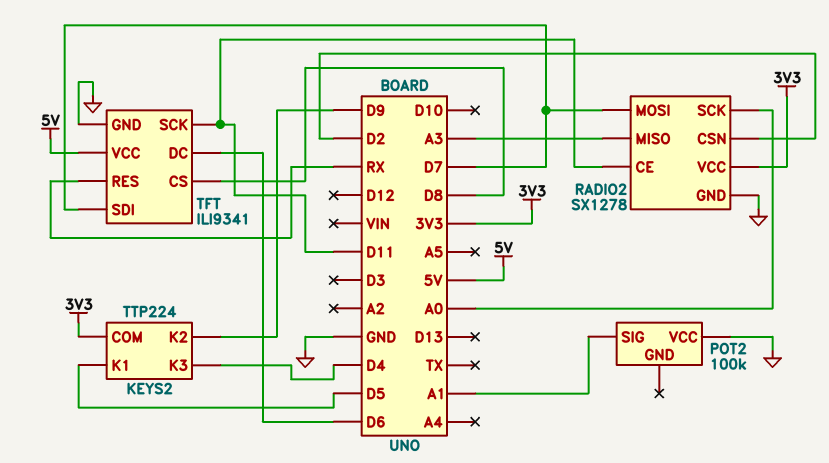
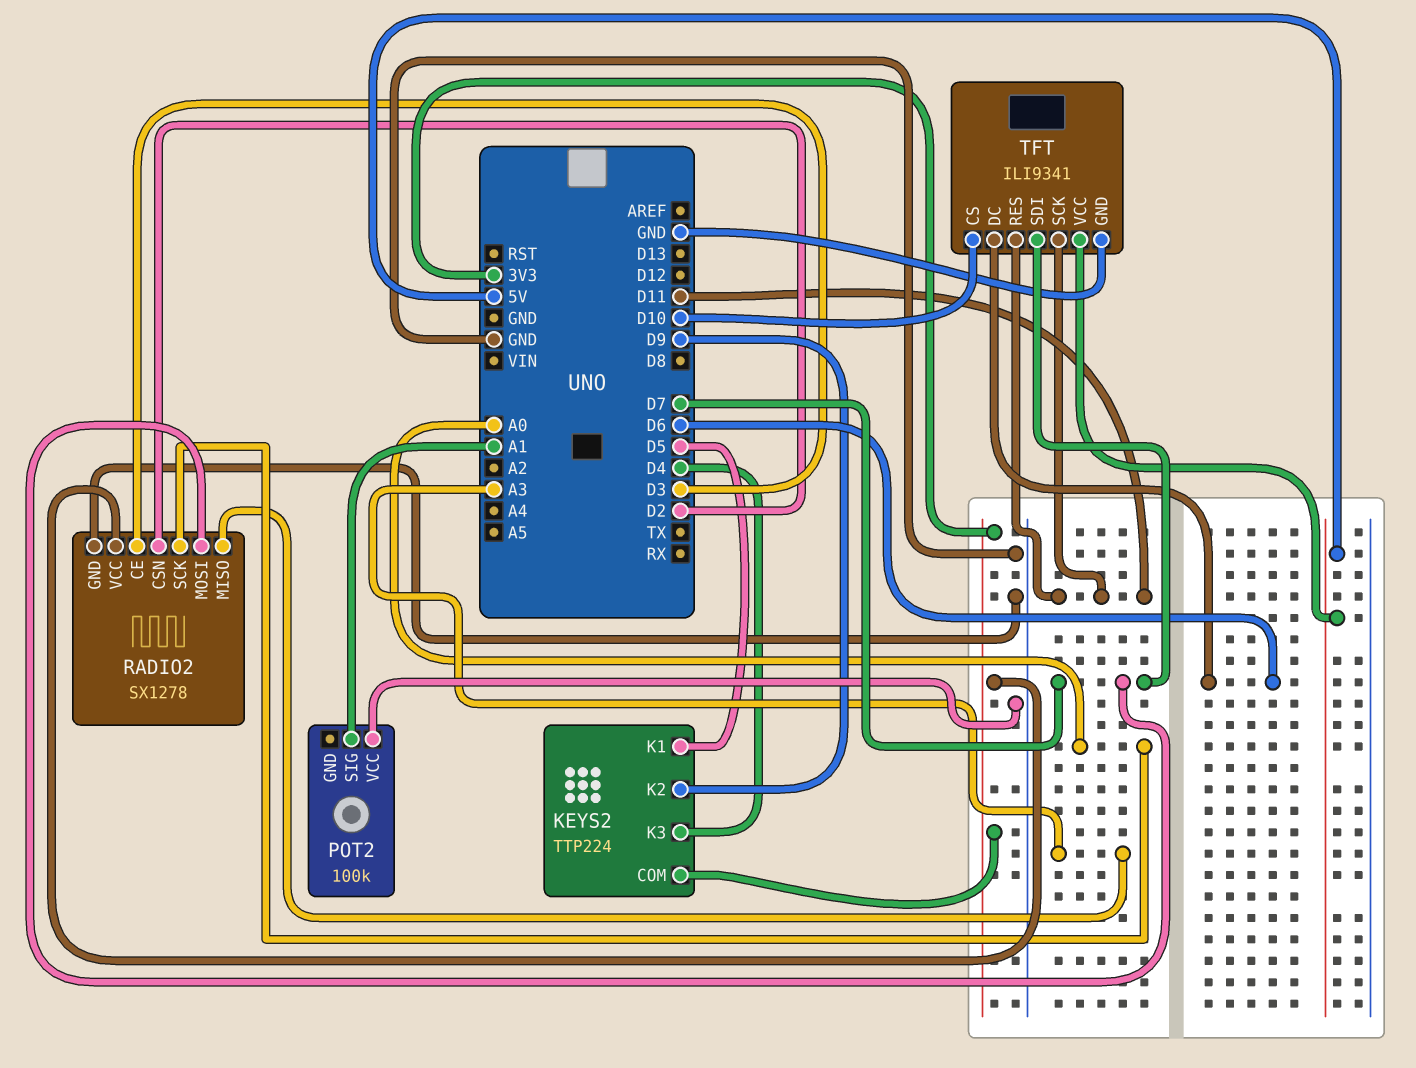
RADIO2 pin CE: D11 -> D3
TFT pin CS: D8 -> D10
TFT pin RES: RX -> D11

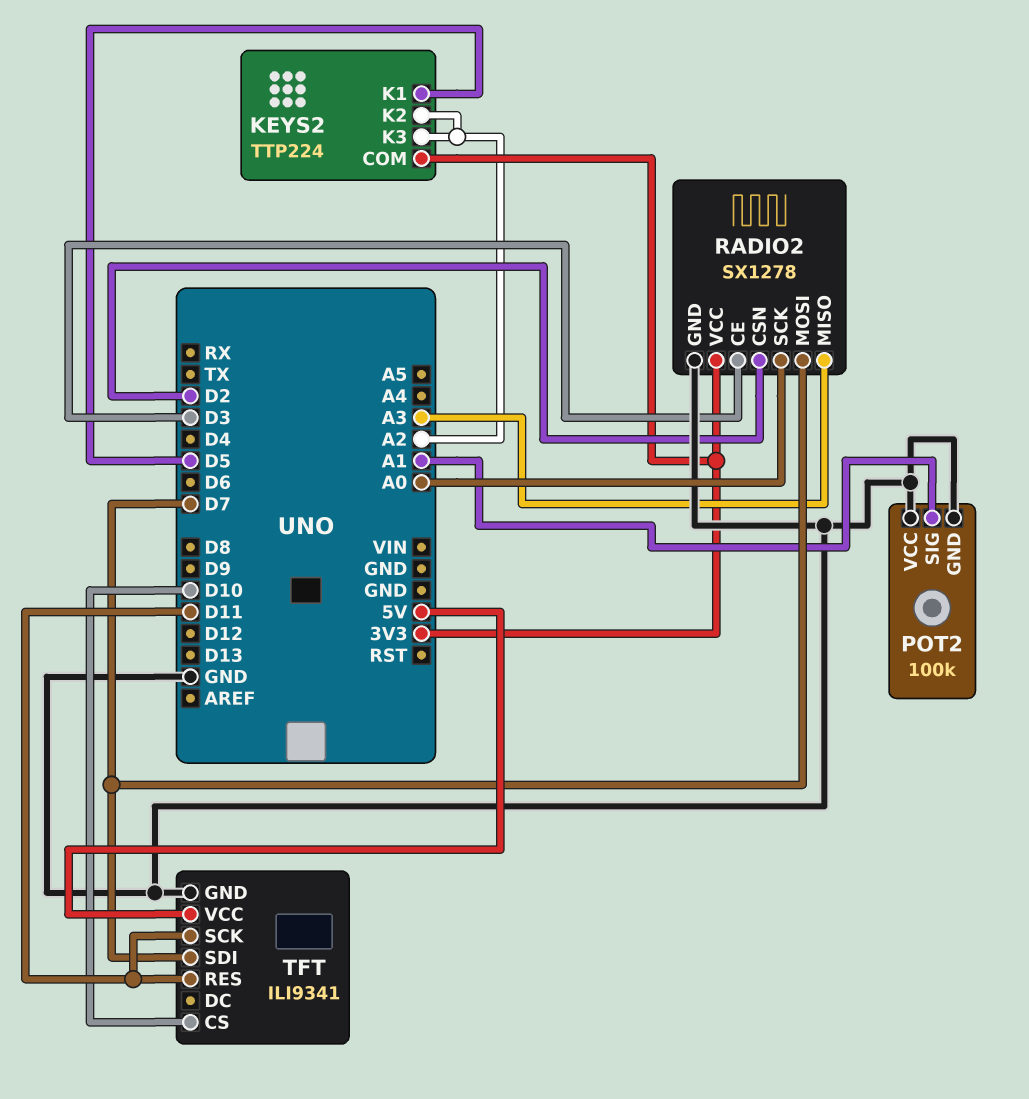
KEYS2 pin K2: D9 -> A2
KEYS2 pin K3: D4 -> A2
POT2 pin GND: none -> GND
TFT pin DC: D6 -> none

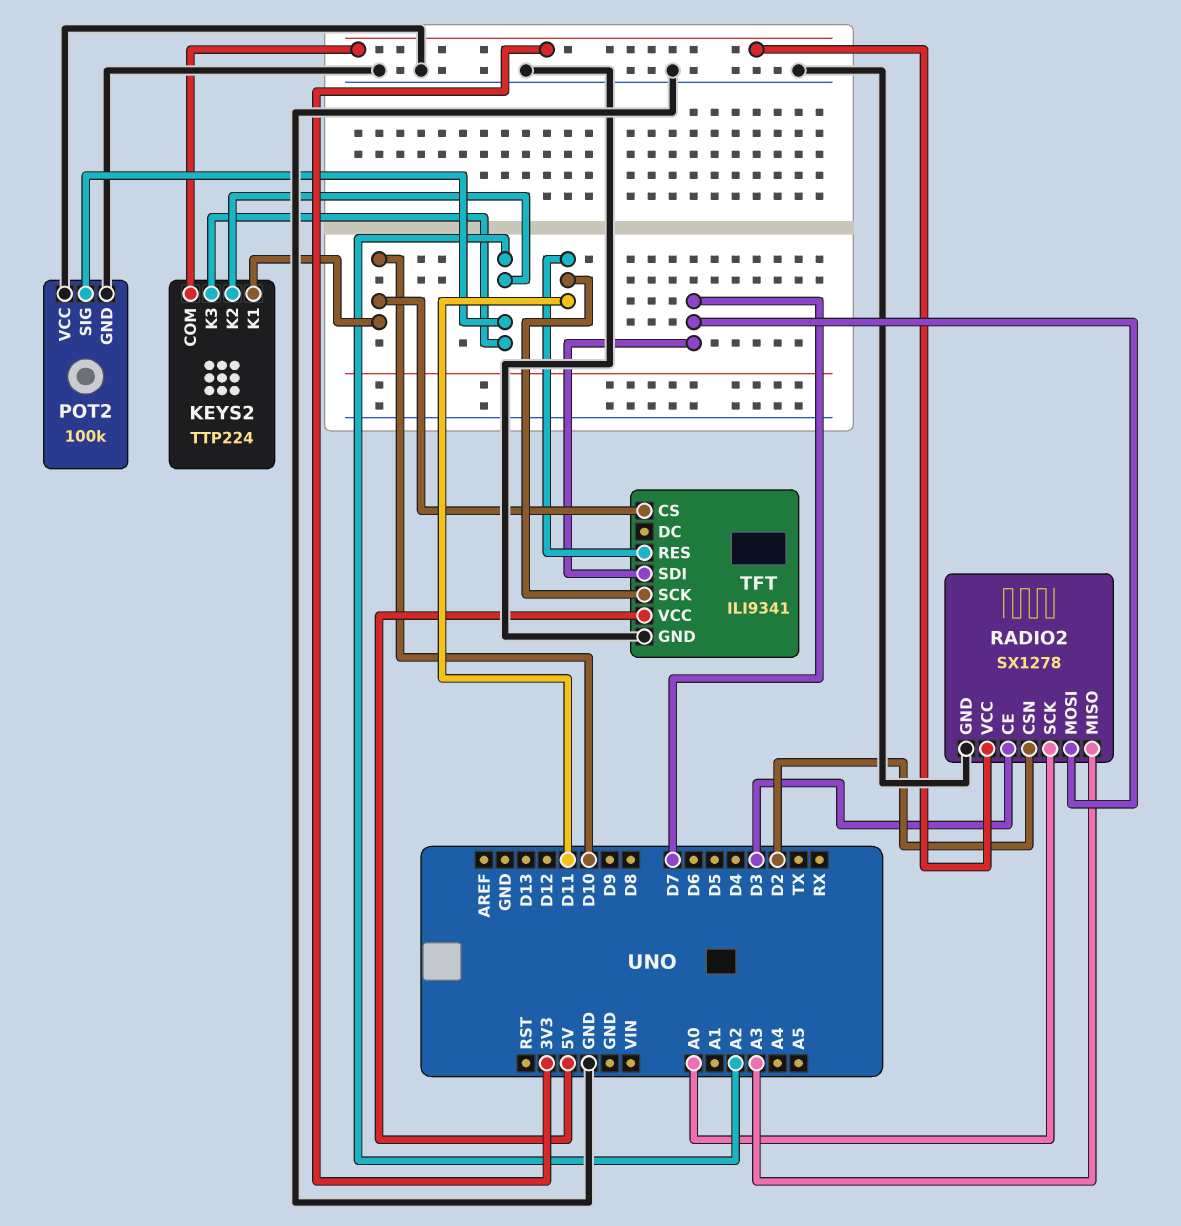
KEYS2 pin K1: D5 -> D10
POT2 pin SIG: A1 -> A2

